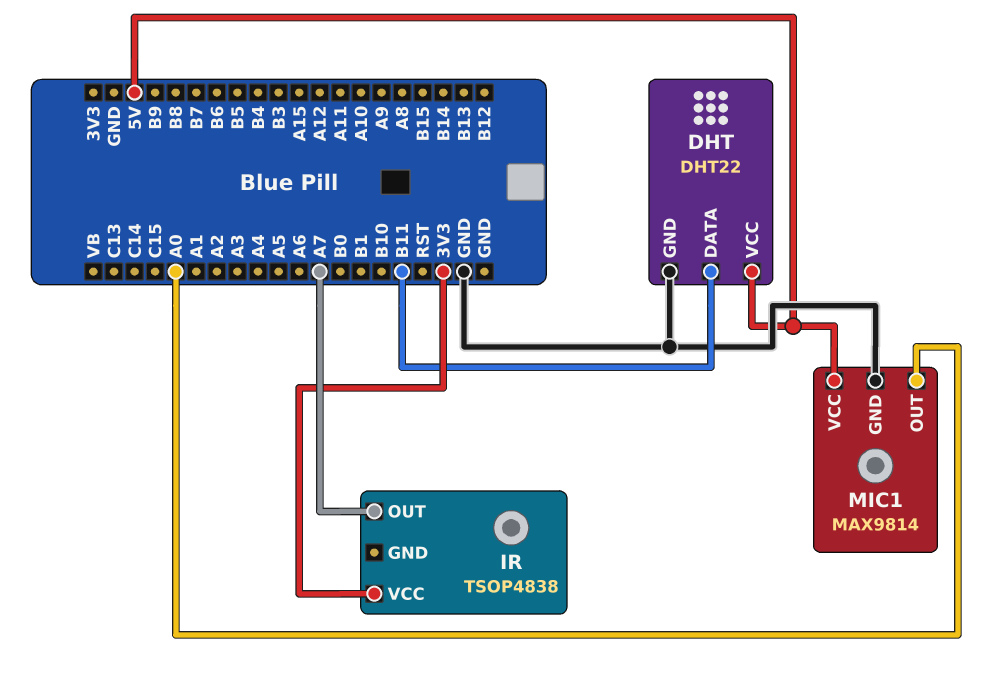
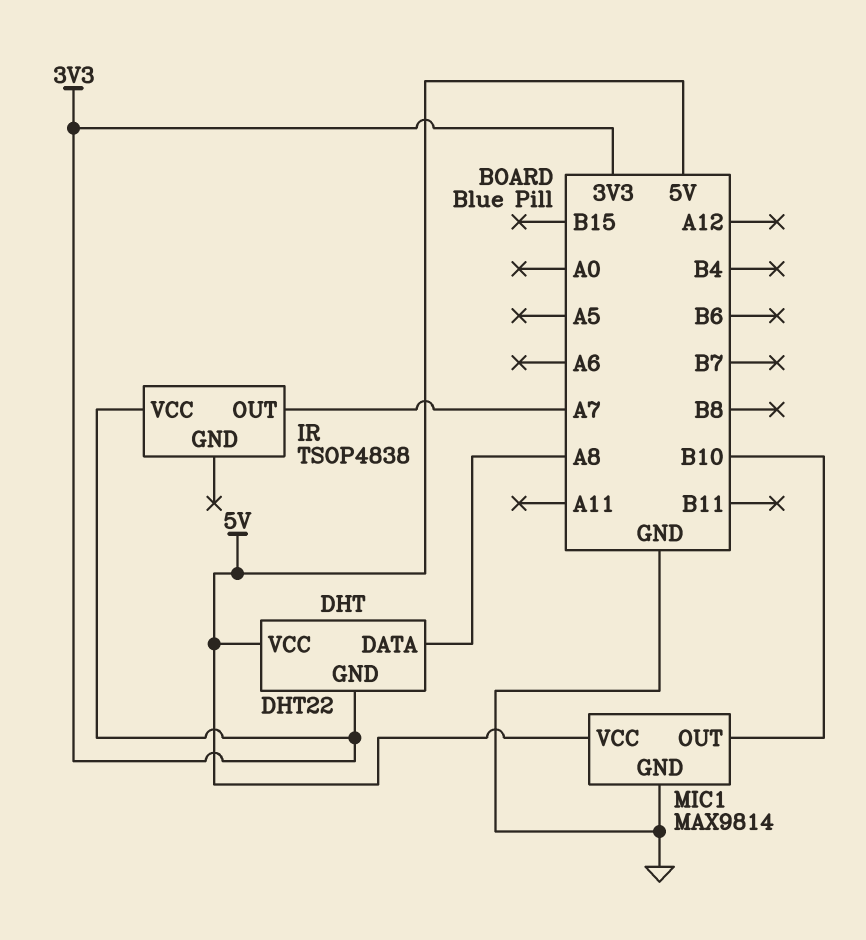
DHT pin DATA: B11 -> A8
DHT pin GND: GND -> 3V3
MIC1 pin OUT: A0 -> B10

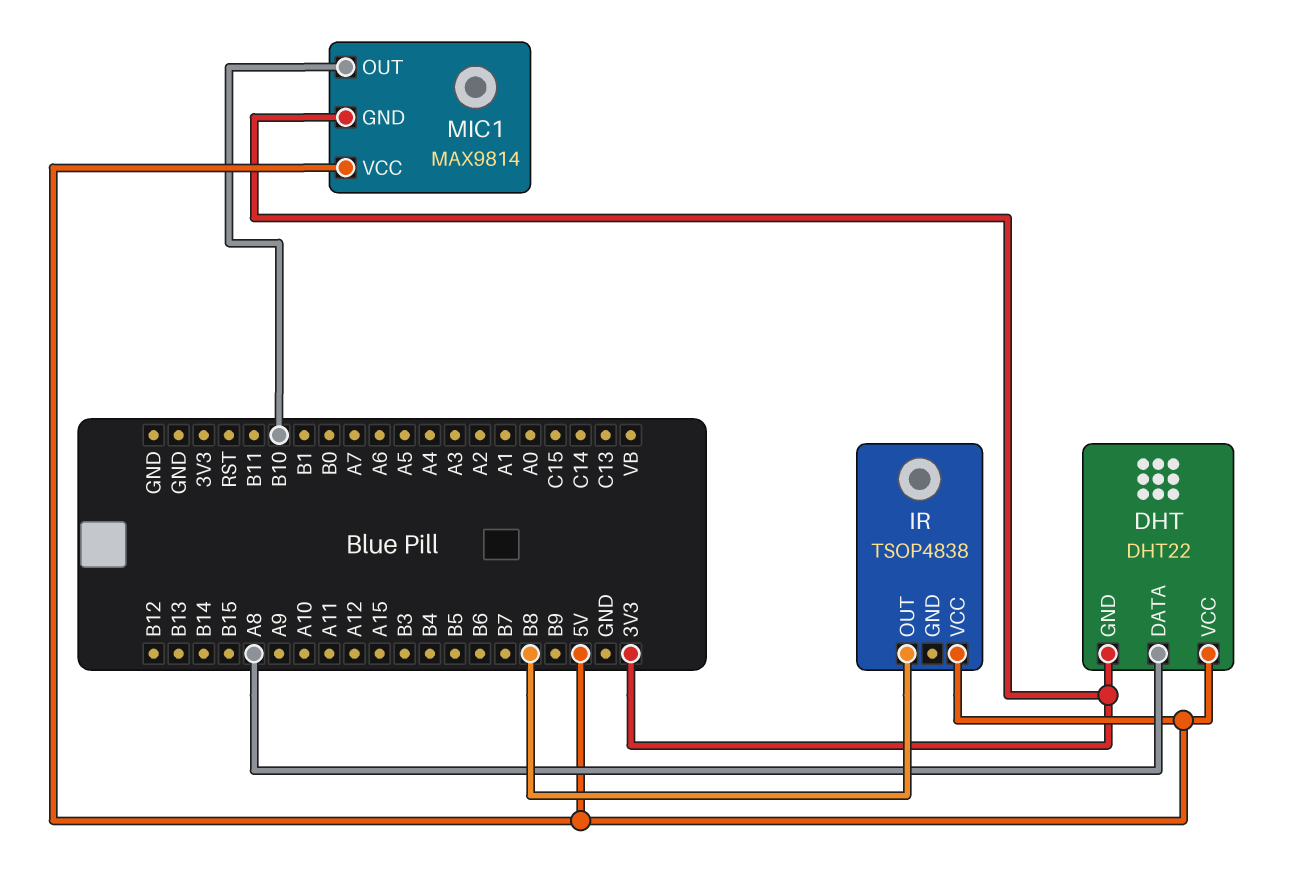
IR pin OUT: A7 -> B8
IR pin VCC: 3V3 -> 5V
MIC1 pin GND: GND -> 3V3

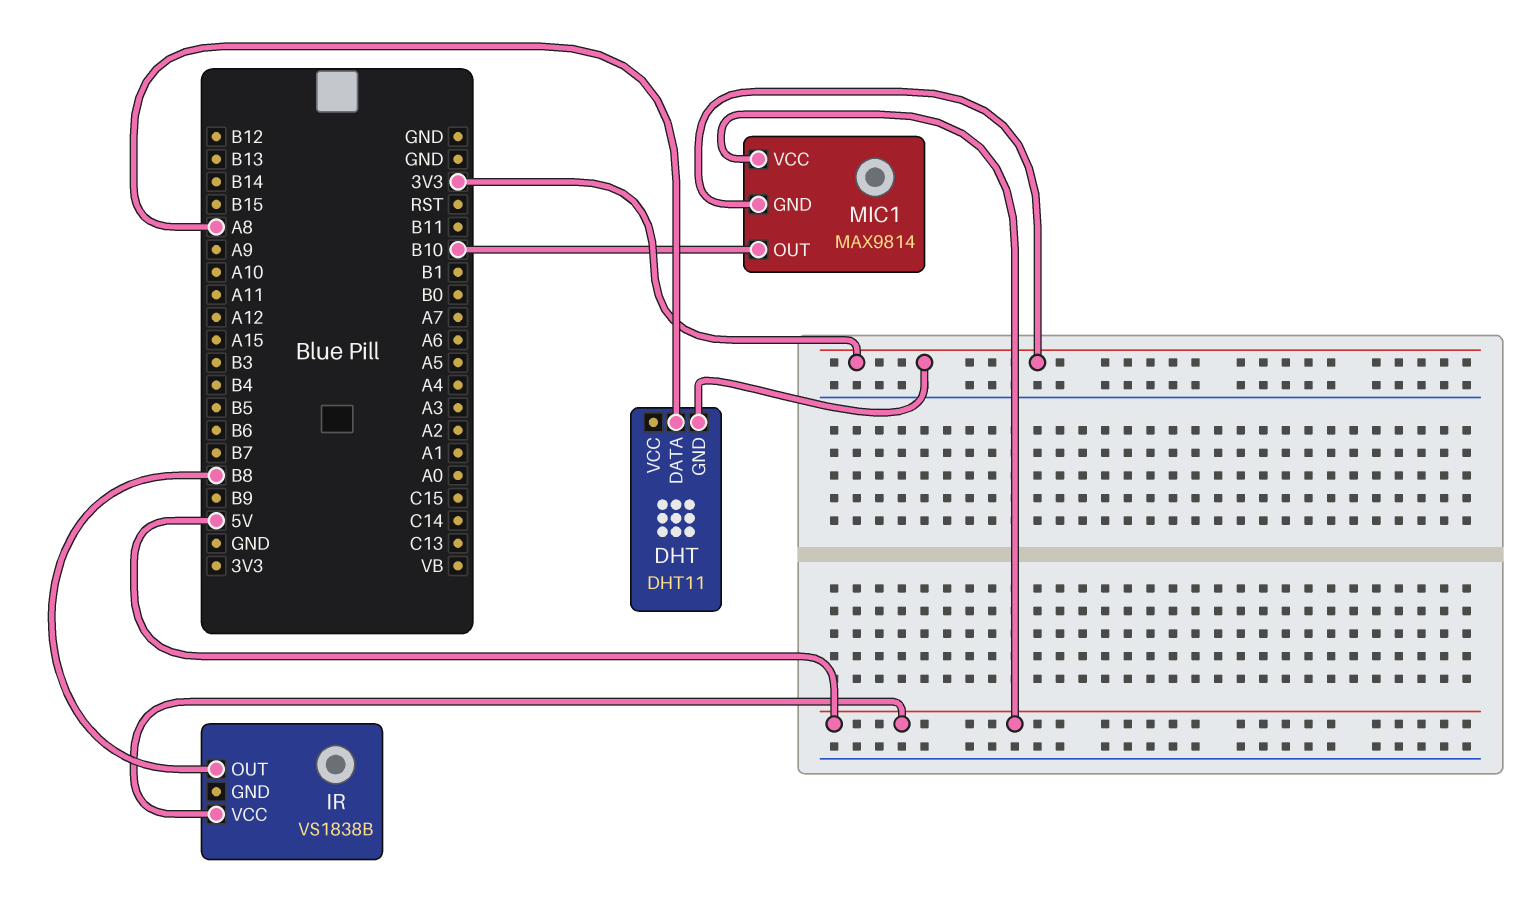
DHT: DHT22 -> DHT11
DHT pin VCC: 5V -> none
IR: TSOP4838 -> VS1838B

